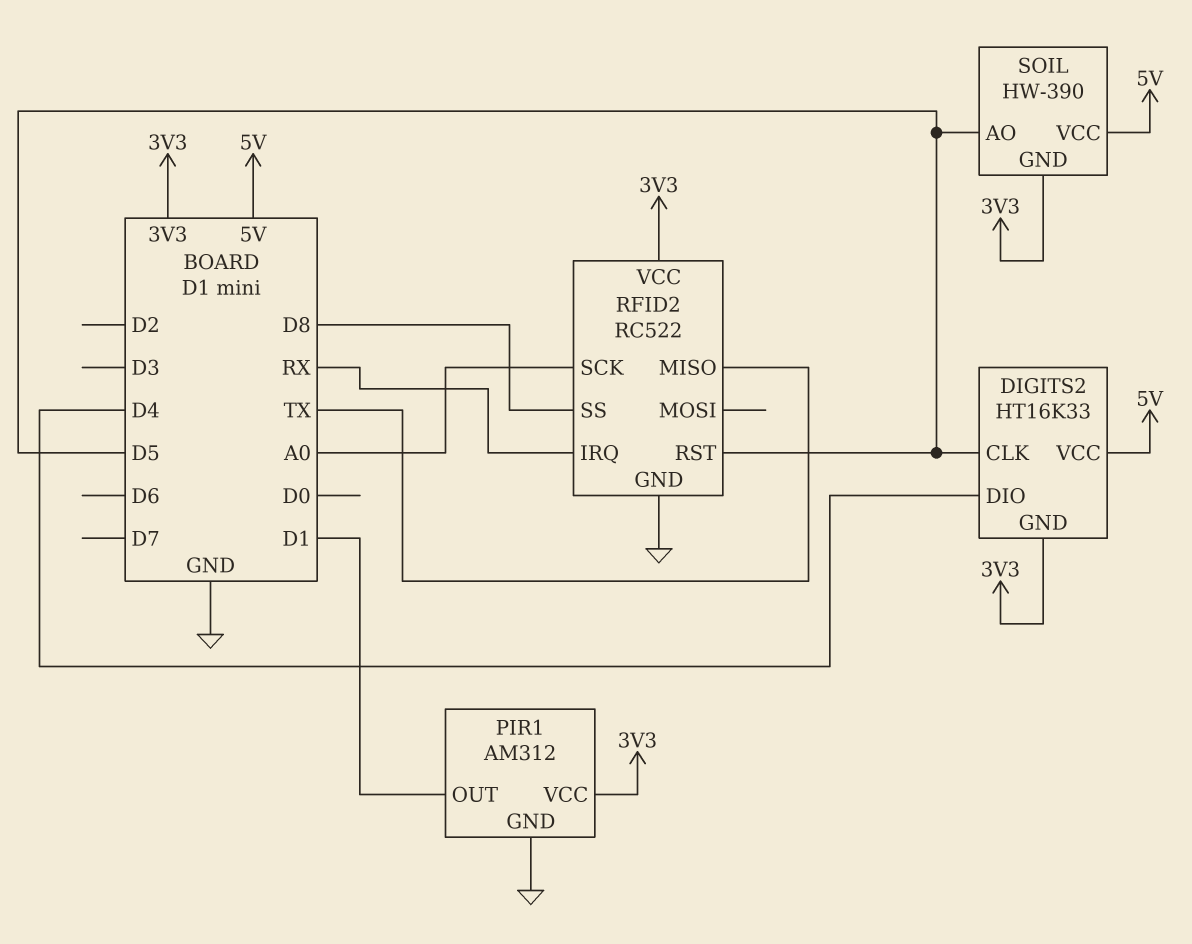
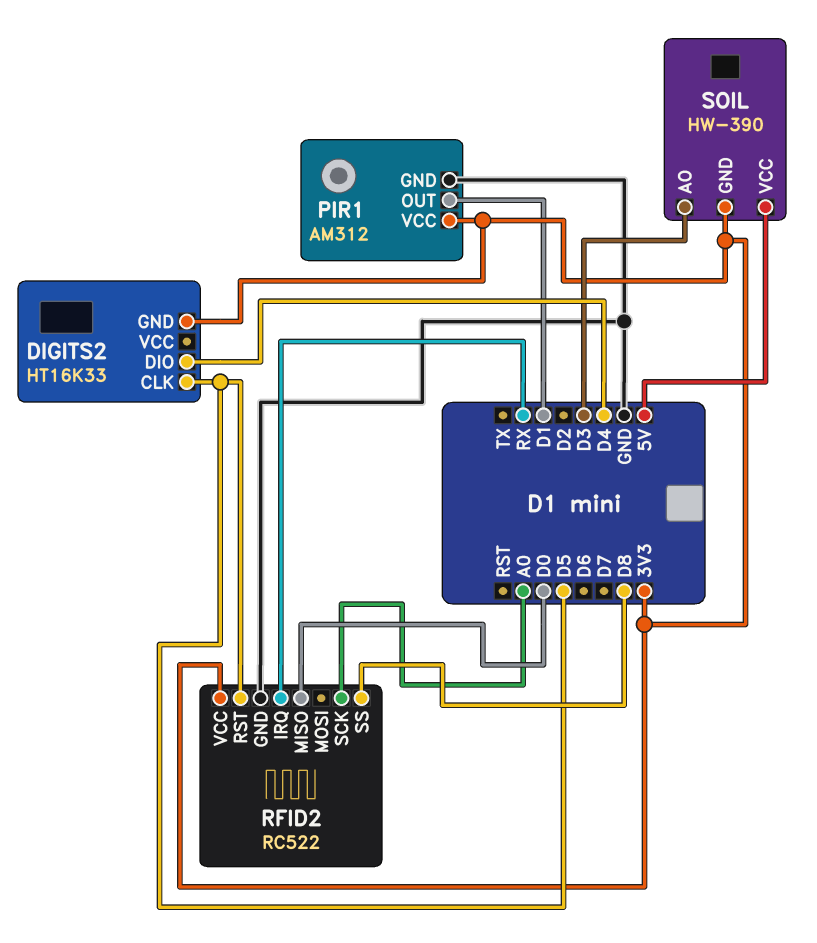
DIGITS2 pin VCC: 5V -> none
RFID2 pin MISO: TX -> D0
SOIL pin AO: D5 -> D3

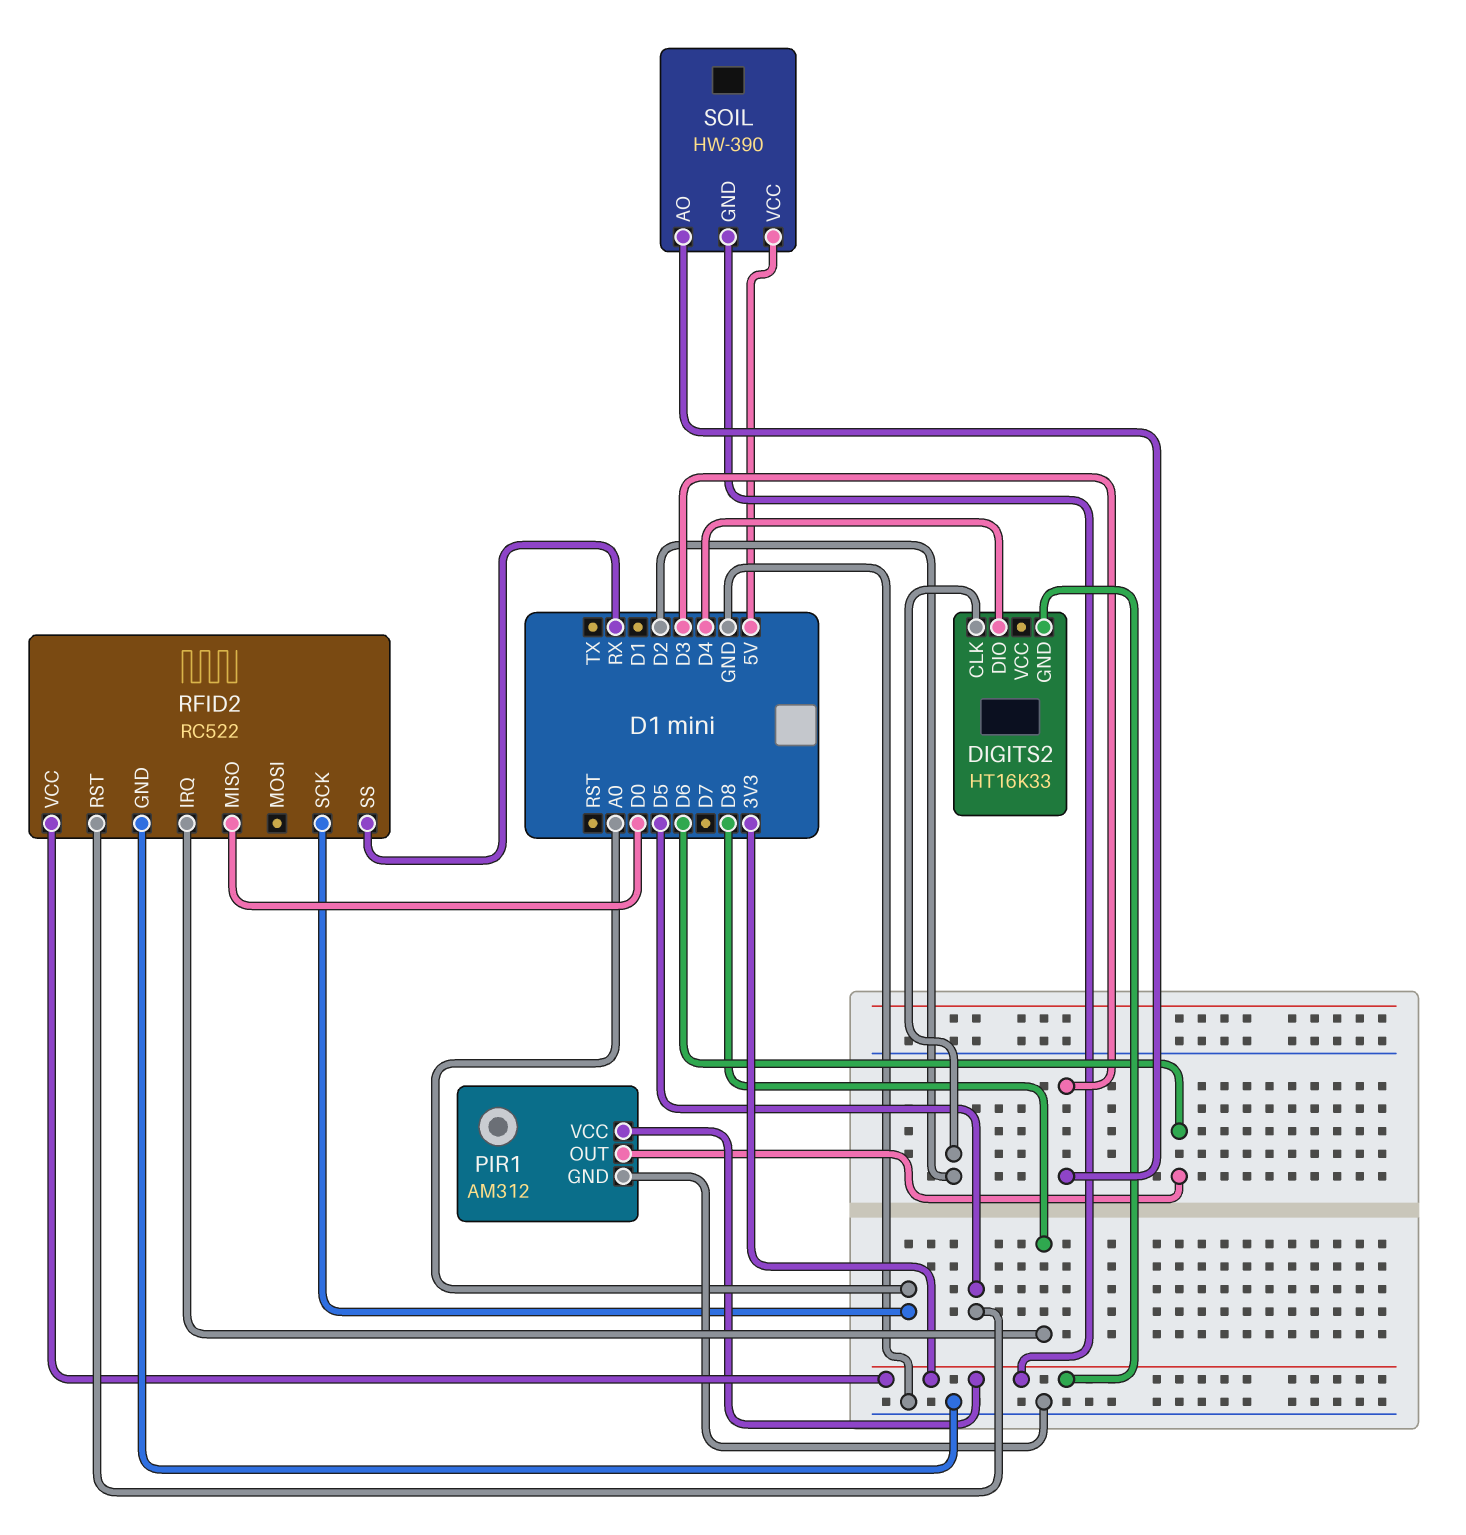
DIGITS2 pin CLK: D5 -> D2
PIR1 pin OUT: D1 -> D6
RFID2 pin IRQ: RX -> D8
RFID2 pin SS: D8 -> RX

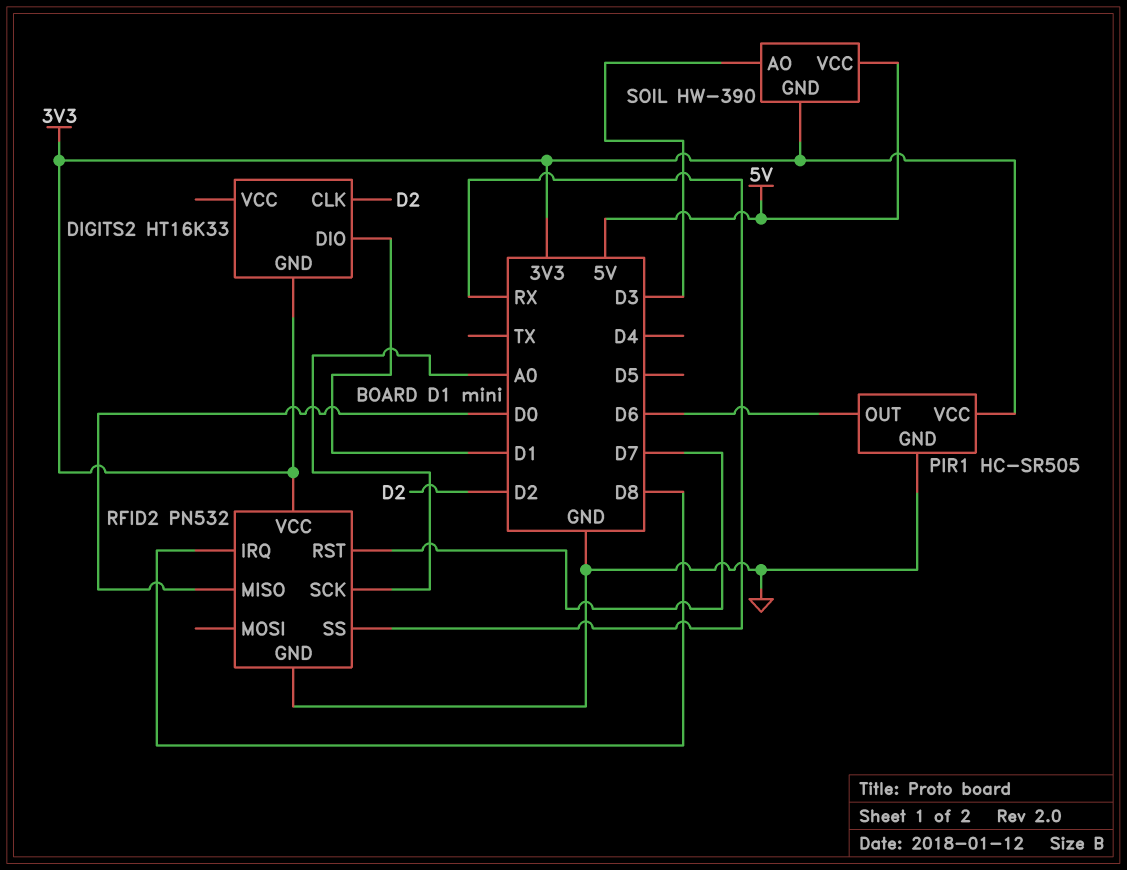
DIGITS2 pin DIO: D4 -> D1
PIR1: AM312 -> HC-SR505
RFID2: RC522 -> PN532
RFID2 pin RST: D5 -> D7

